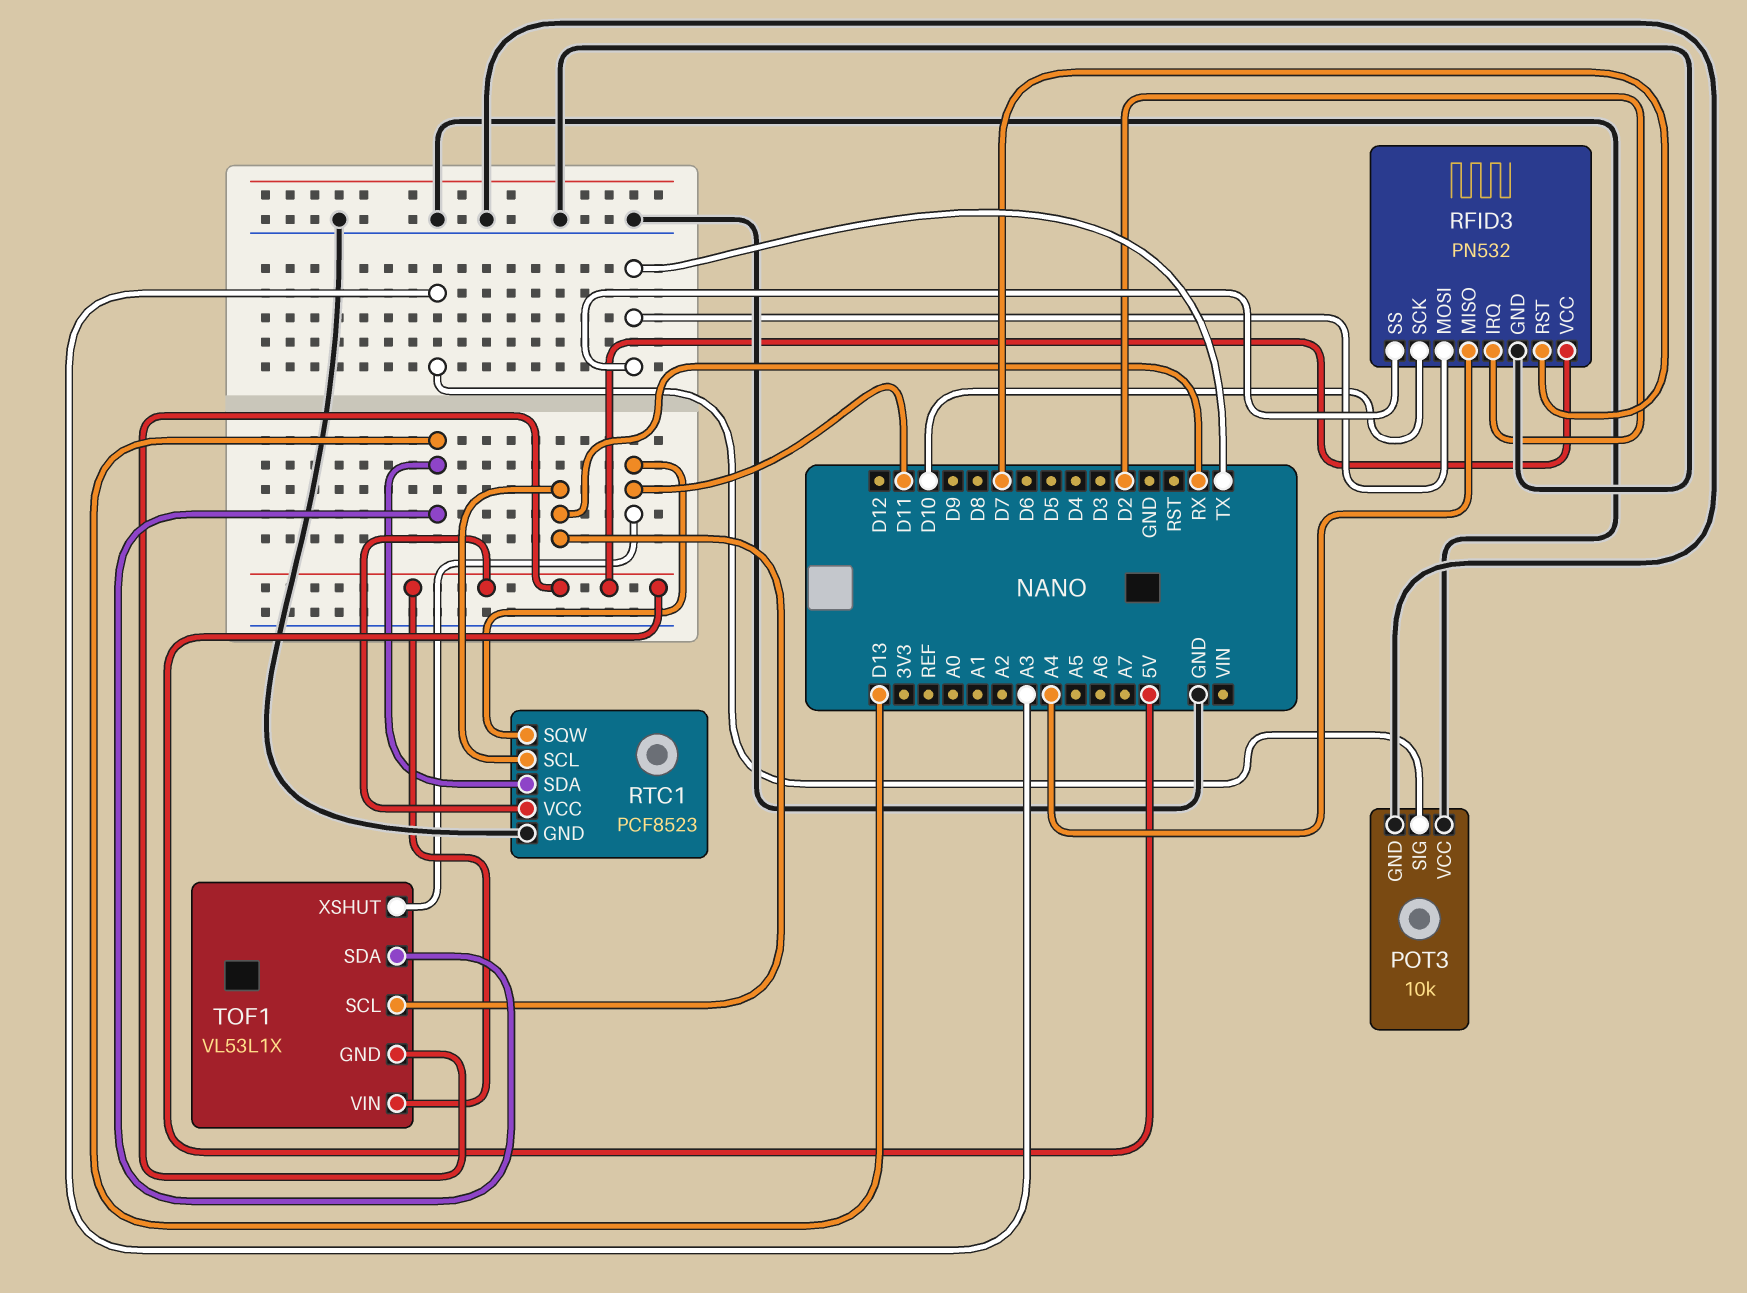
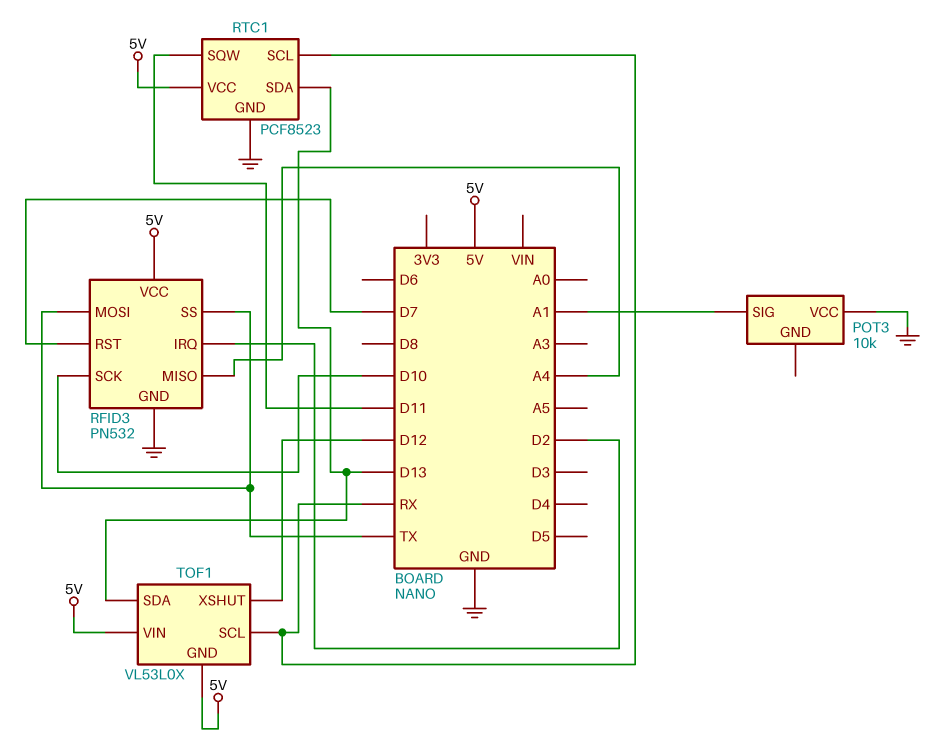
POT3 pin GND: GND -> none
POT3 pin SIG: A3 -> A1
TOF1: VL53L1X -> VL53L0X
TOF1 pin XSHUT: D11 -> D12

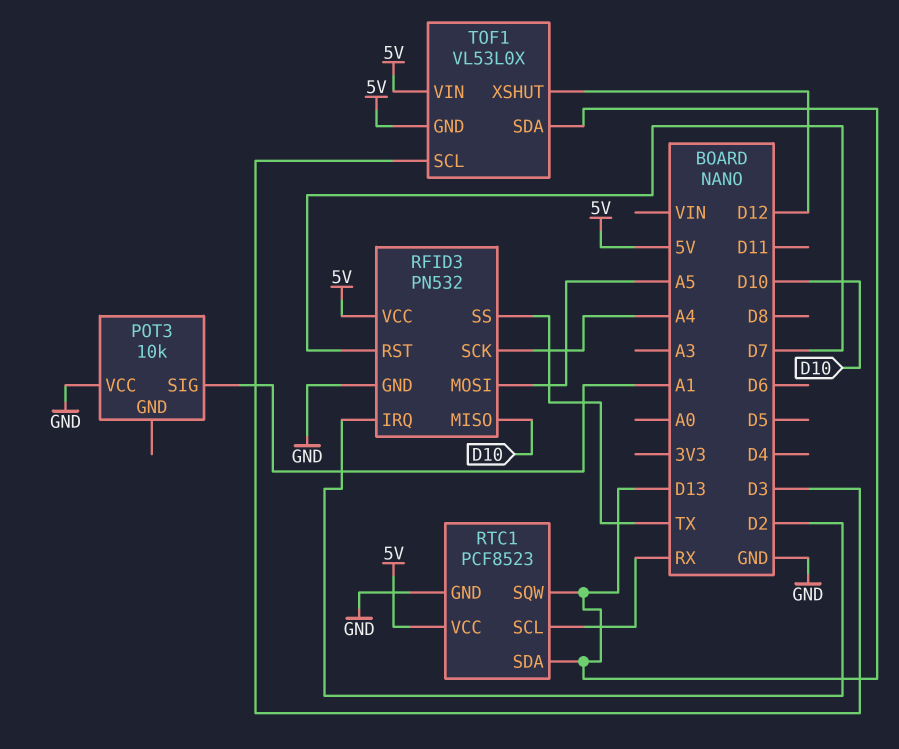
RFID3 pin MISO: A4 -> D10
RFID3 pin MOSI: TX -> A5
RFID3 pin SCK: D10 -> A4
RTC1 pin SQW: D11 -> D13
TOF1 pin SCL: RX -> D3

